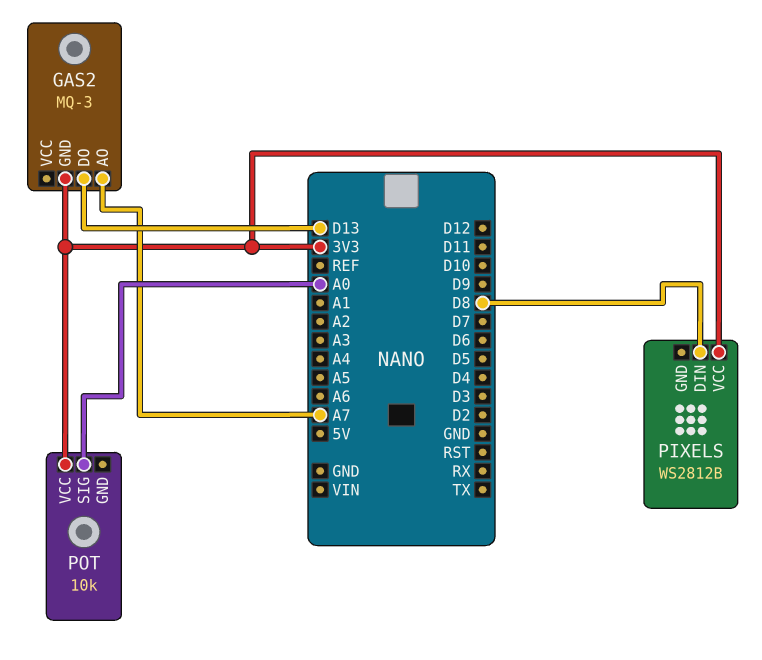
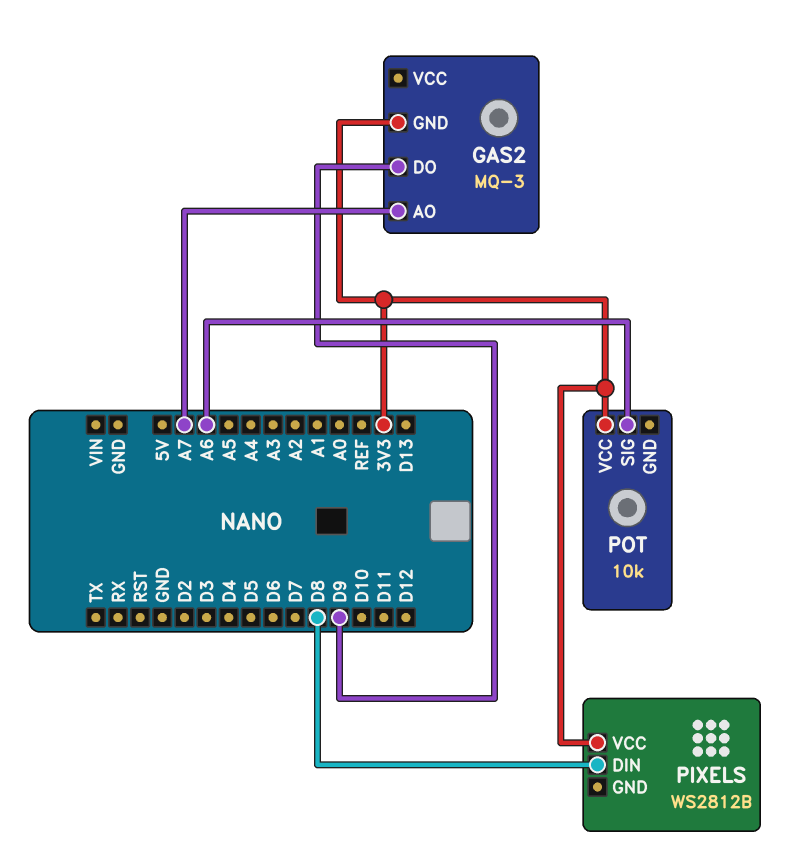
GAS2 pin DO: D13 -> D9
POT pin SIG: A0 -> A6

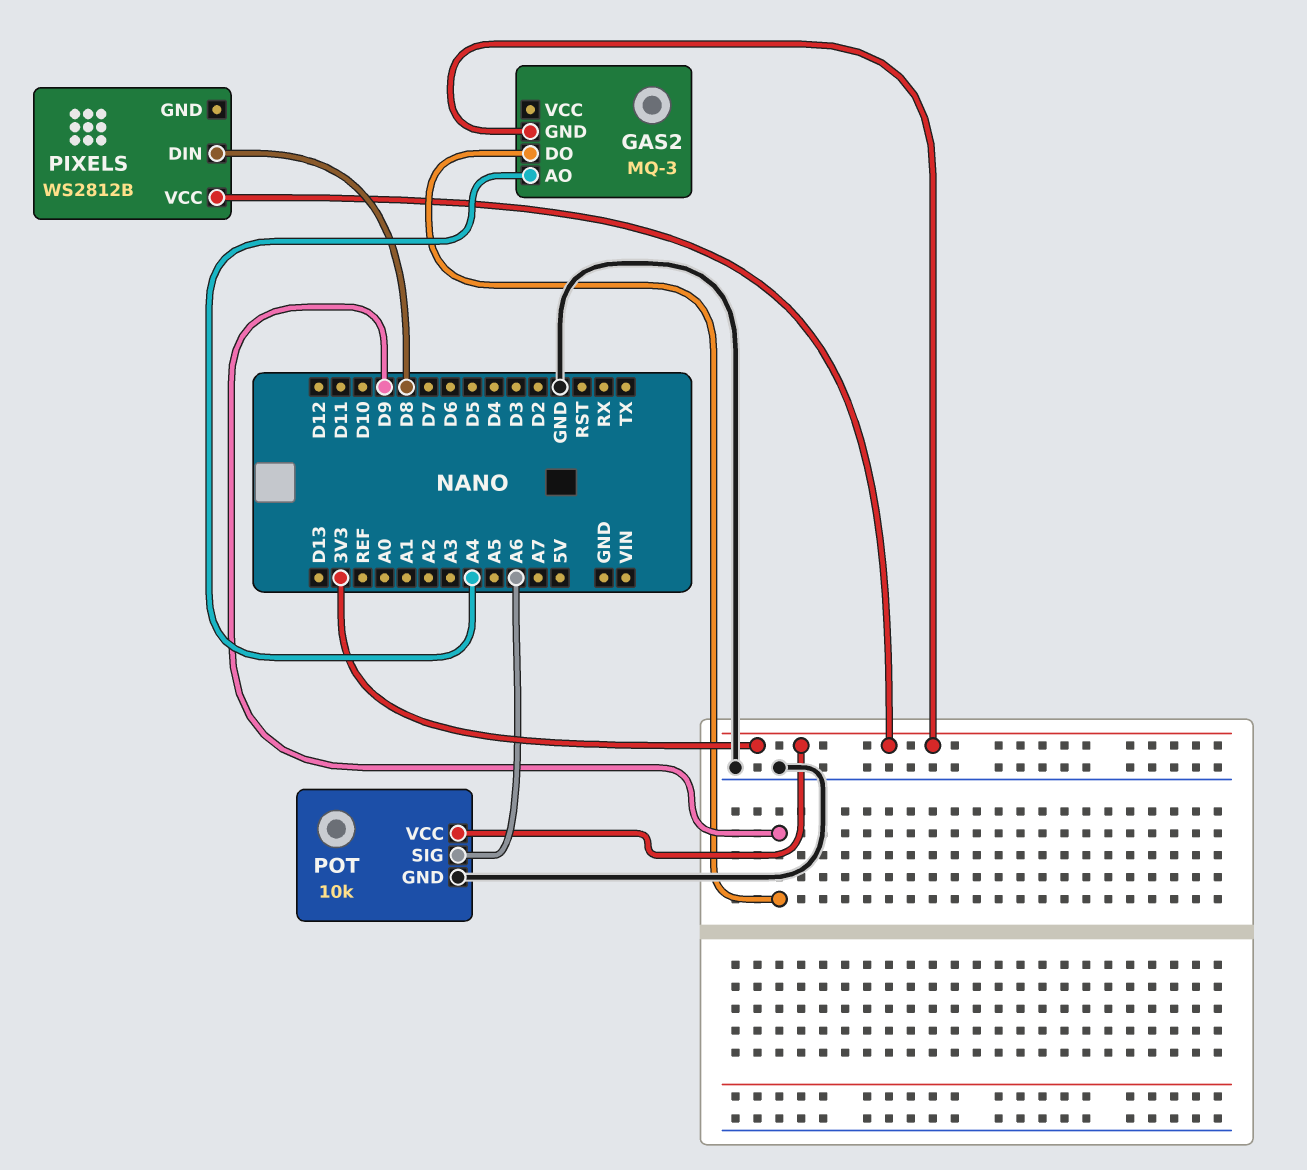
GAS2 pin AO: A7 -> A4
POT pin GND: none -> GND

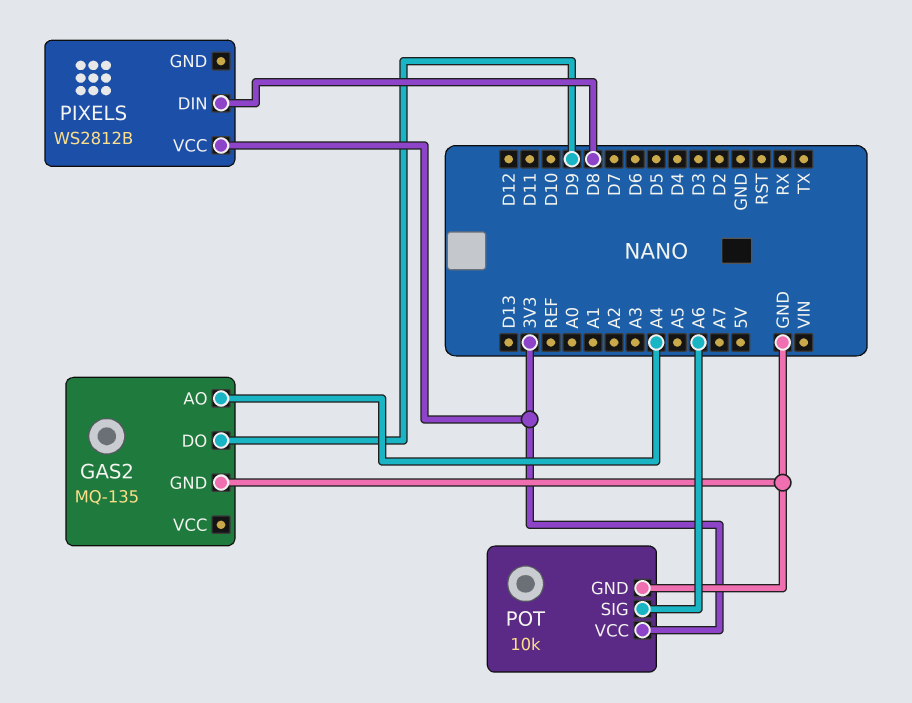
GAS2: MQ-3 -> MQ-135
GAS2 pin GND: 3V3 -> GND

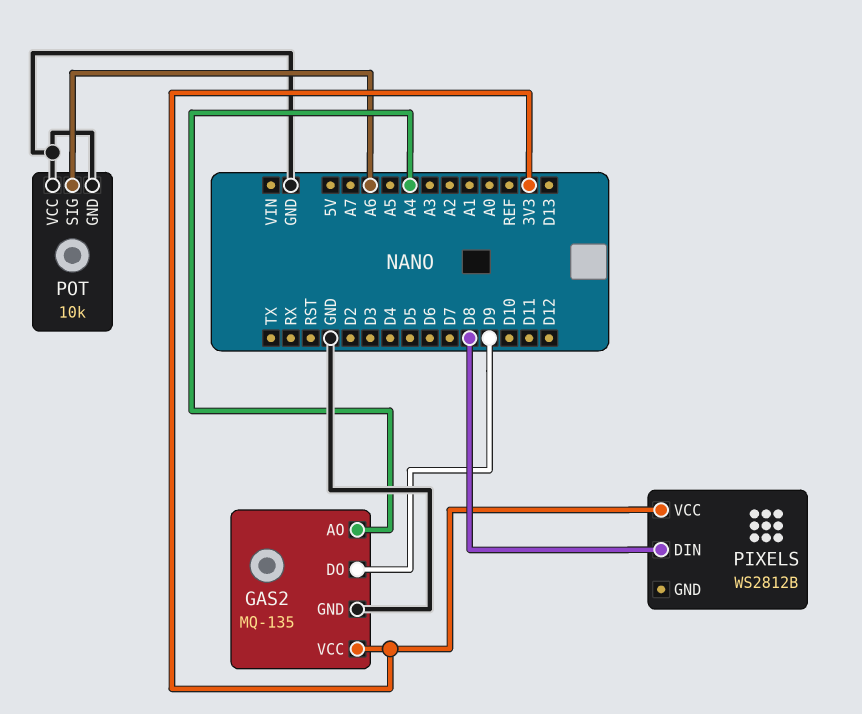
GAS2 pin VCC: none -> 3V3
POT pin VCC: 3V3 -> GND

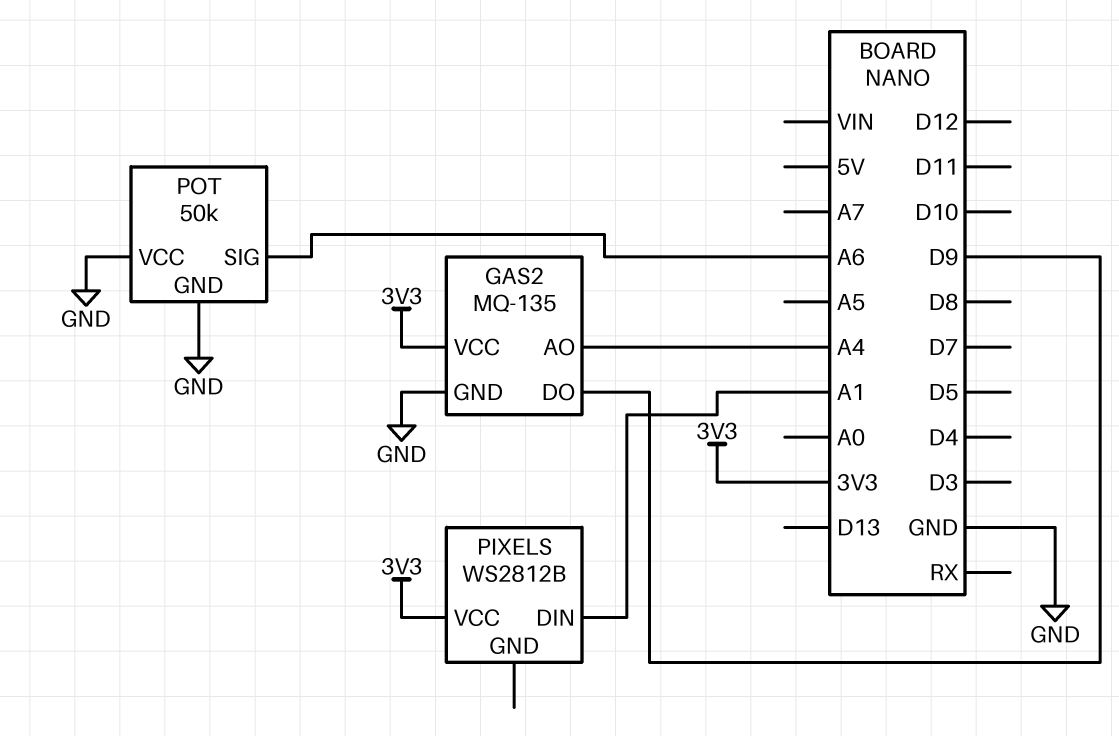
PIXELS pin DIN: D8 -> A1
POT: 10k -> 50k

